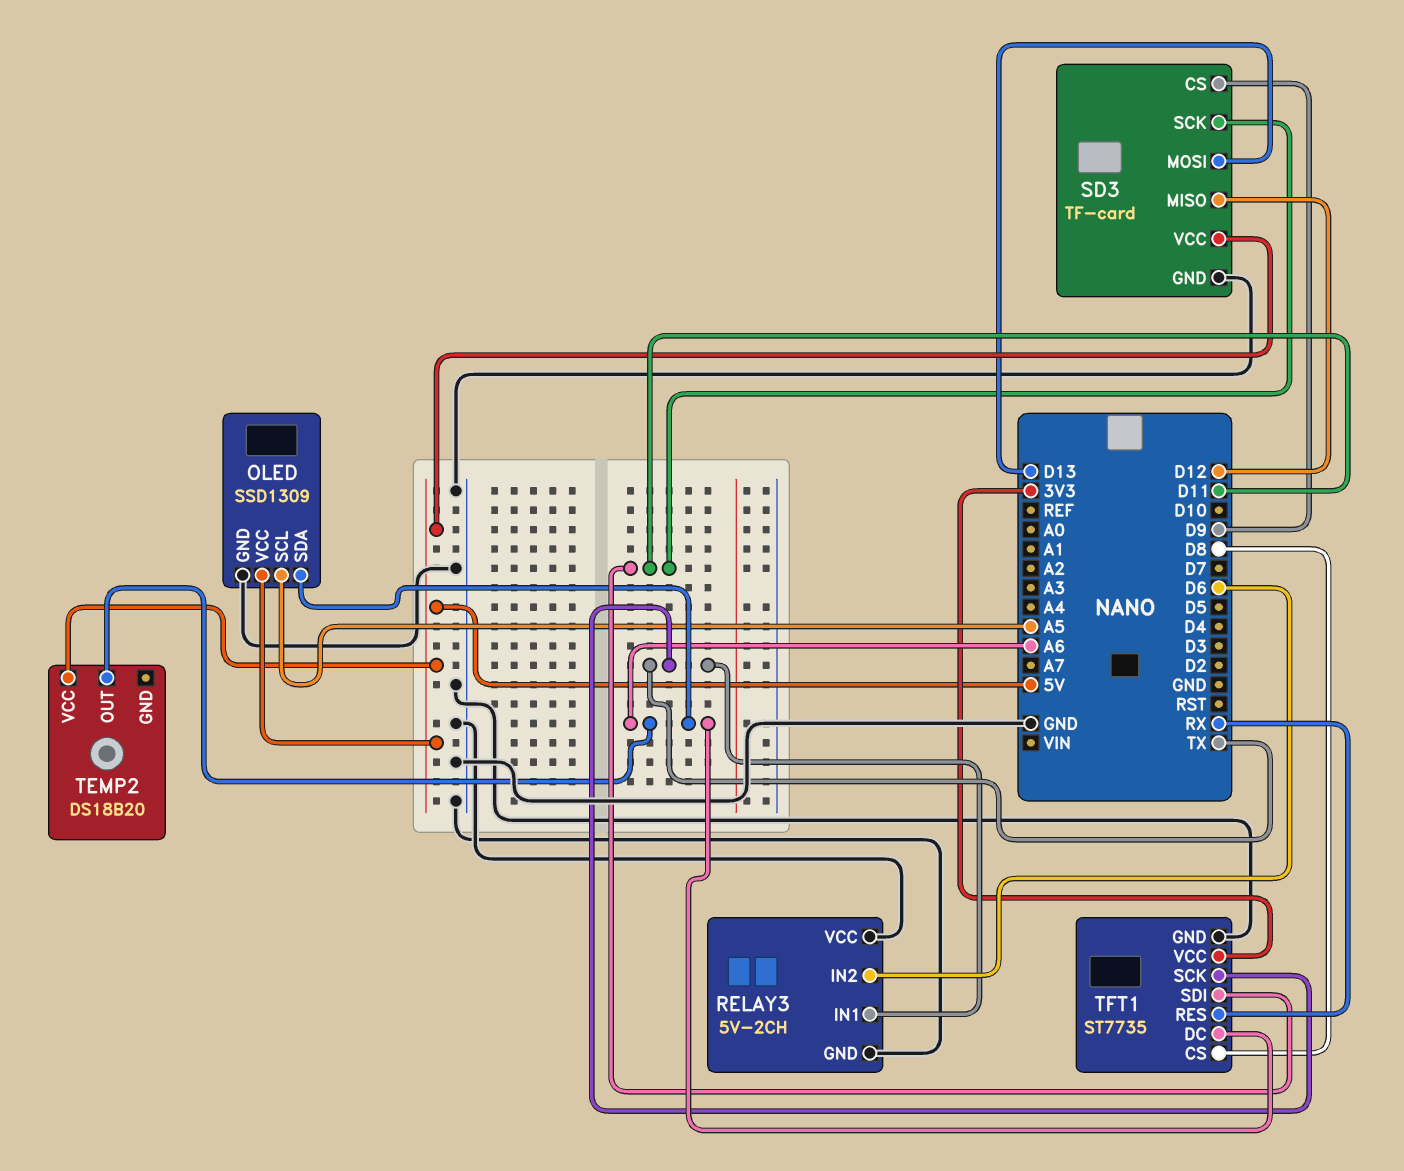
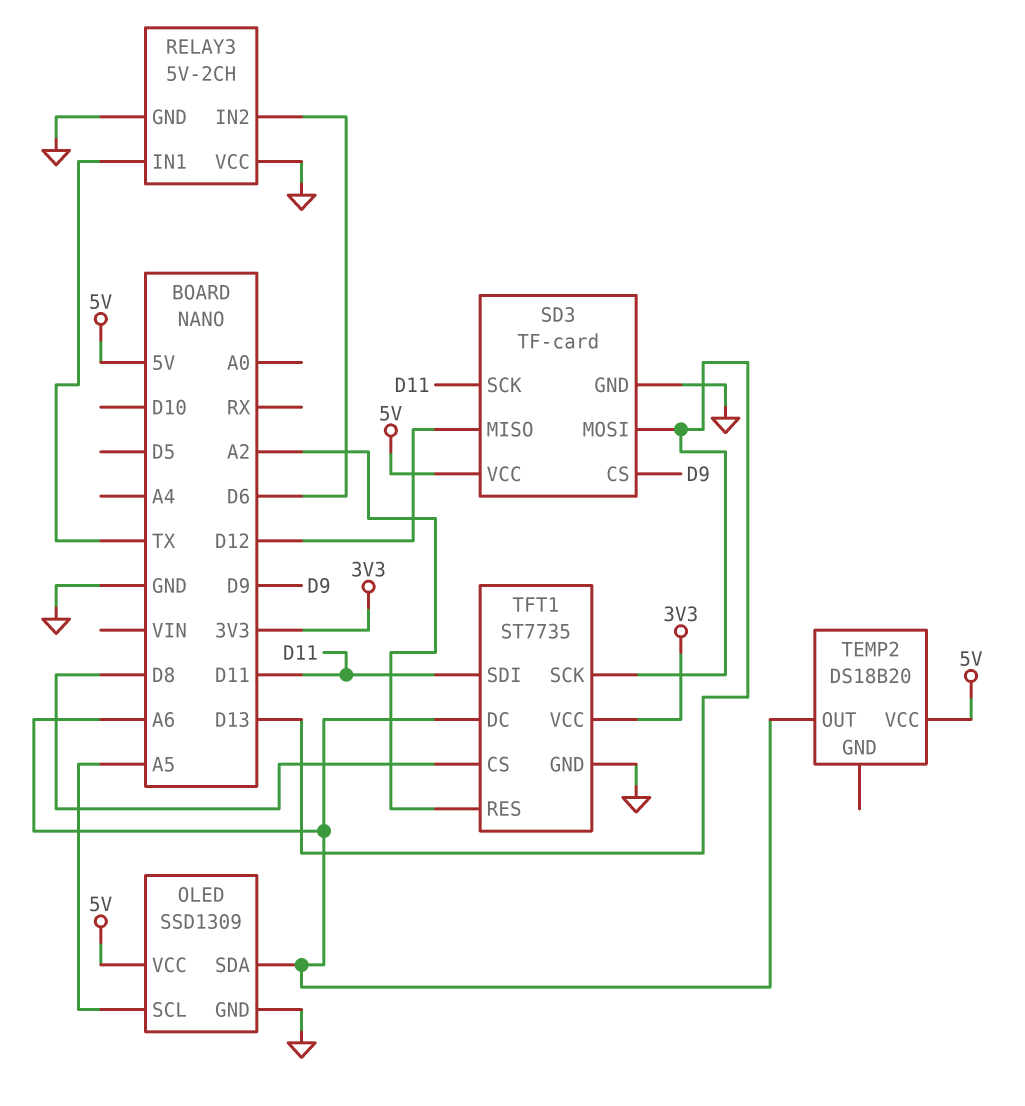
TFT1 pin RES: RX -> A2
TFT1 pin SCK: TX -> D13

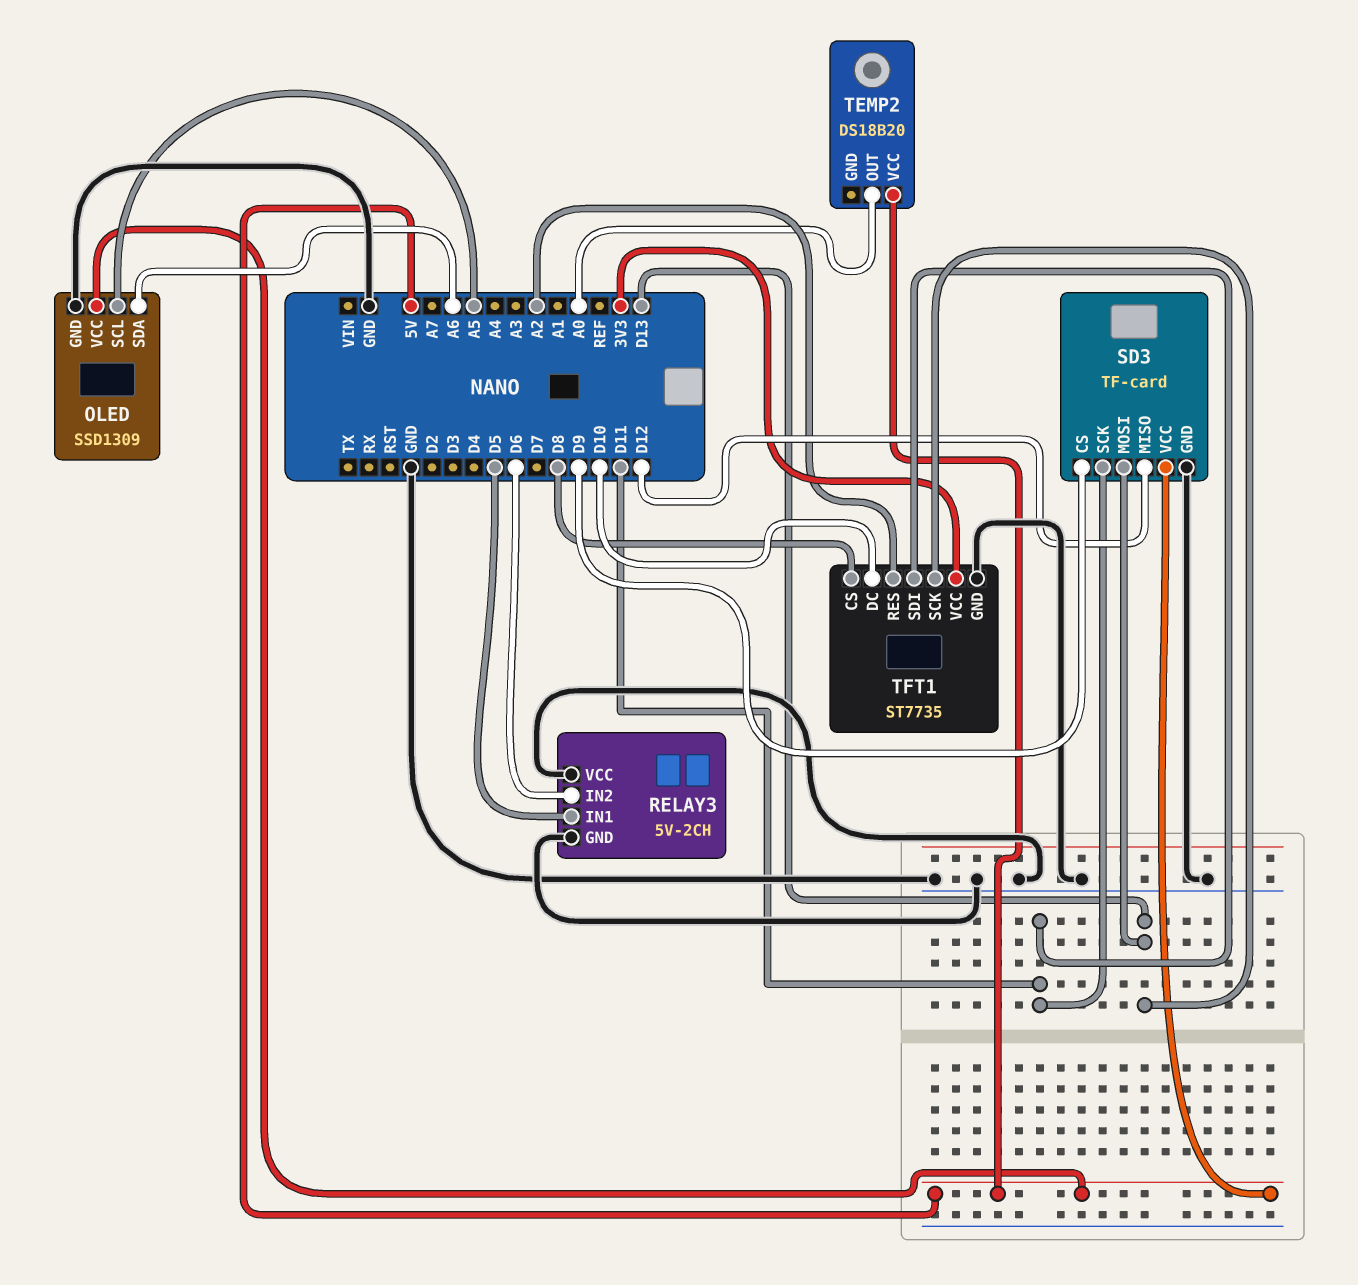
RELAY3 pin IN1: TX -> D5
TEMP2 pin OUT: A6 -> A0
TFT1 pin DC: A6 -> D10

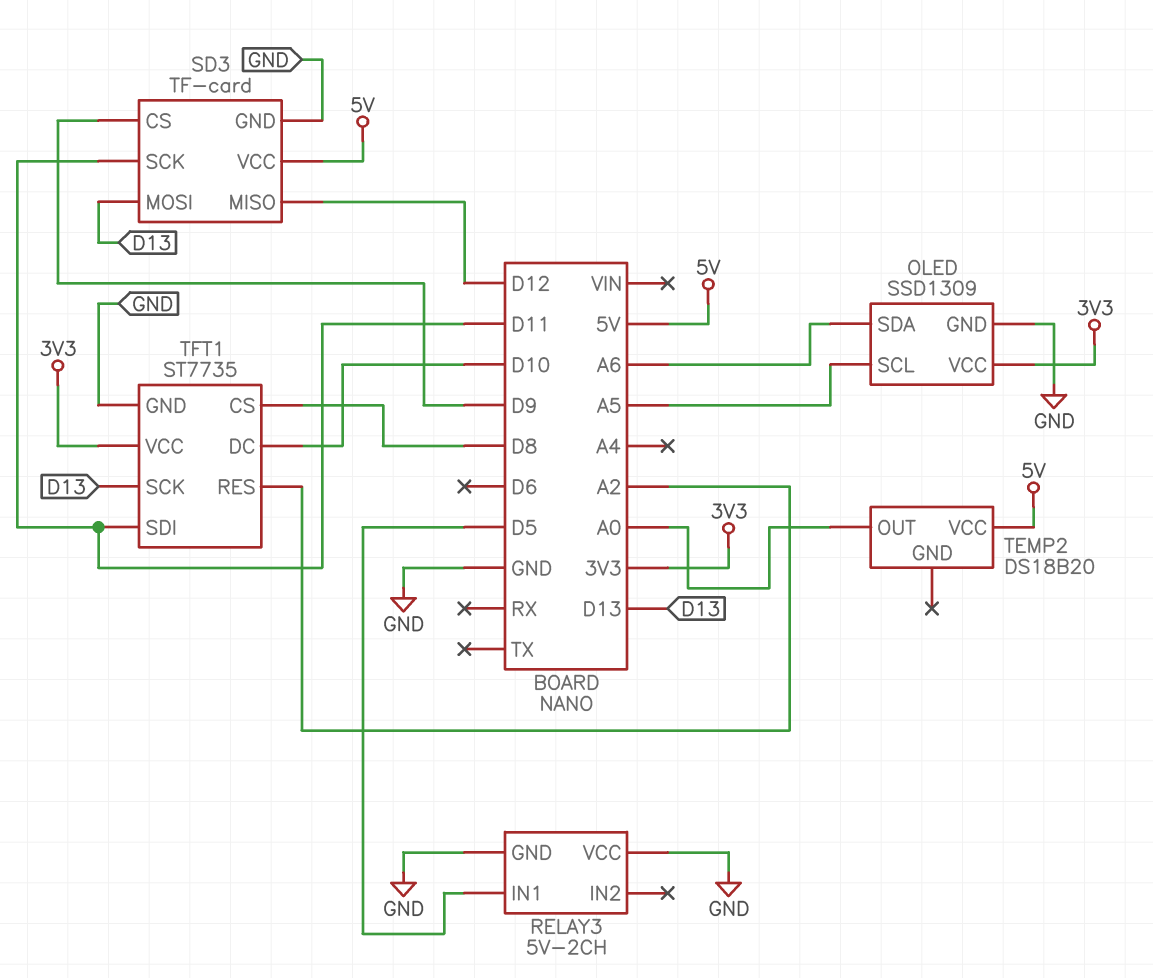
OLED pin VCC: 5V -> 3V3
RELAY3 pin IN2: D6 -> none

